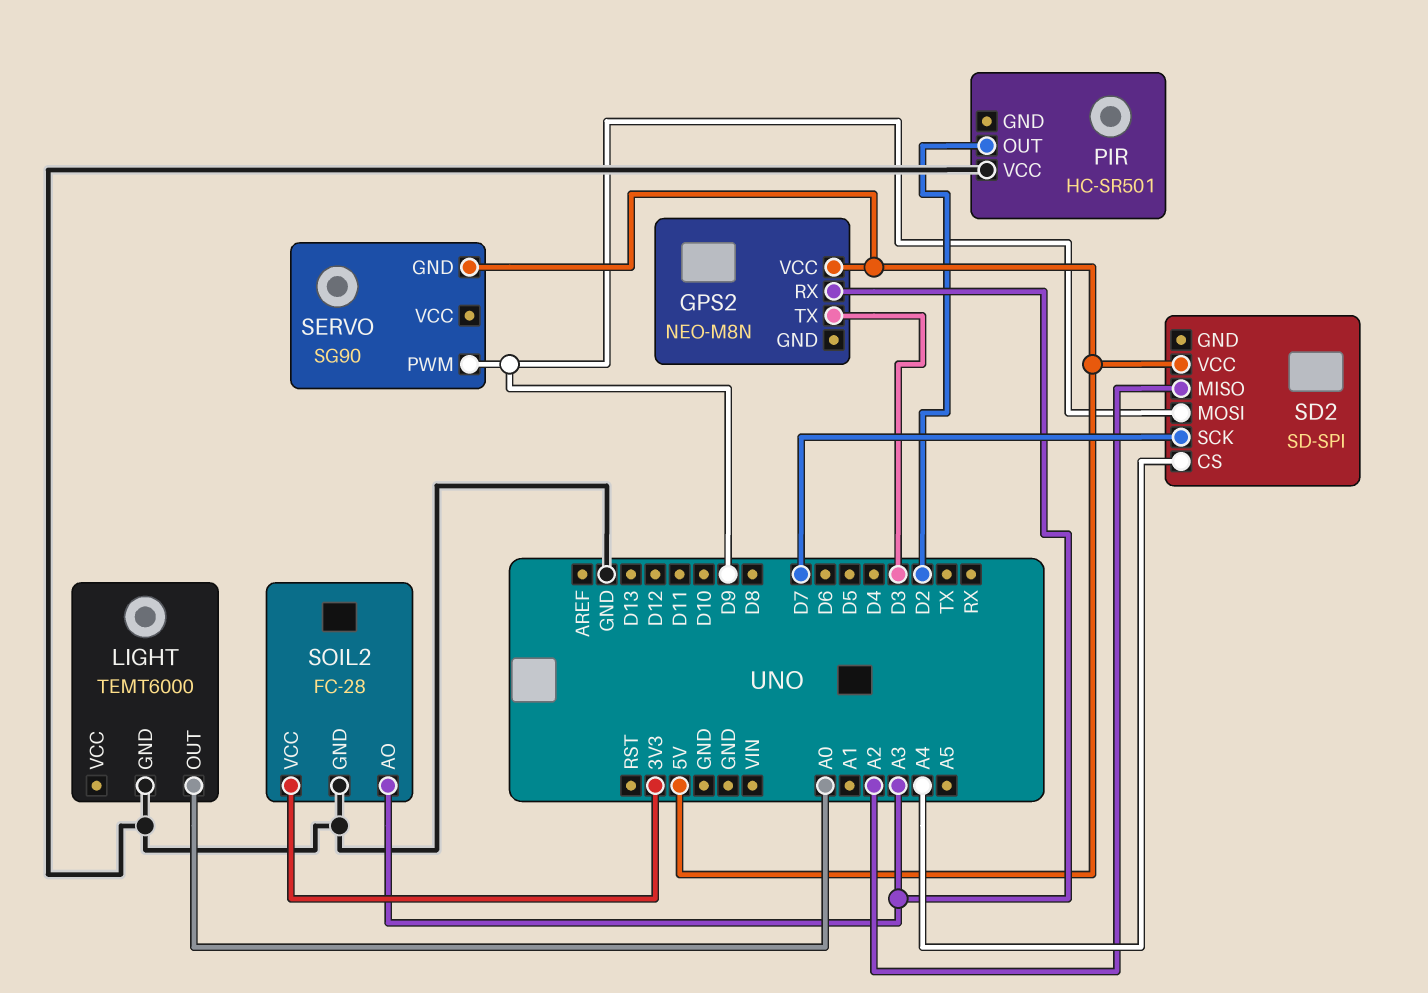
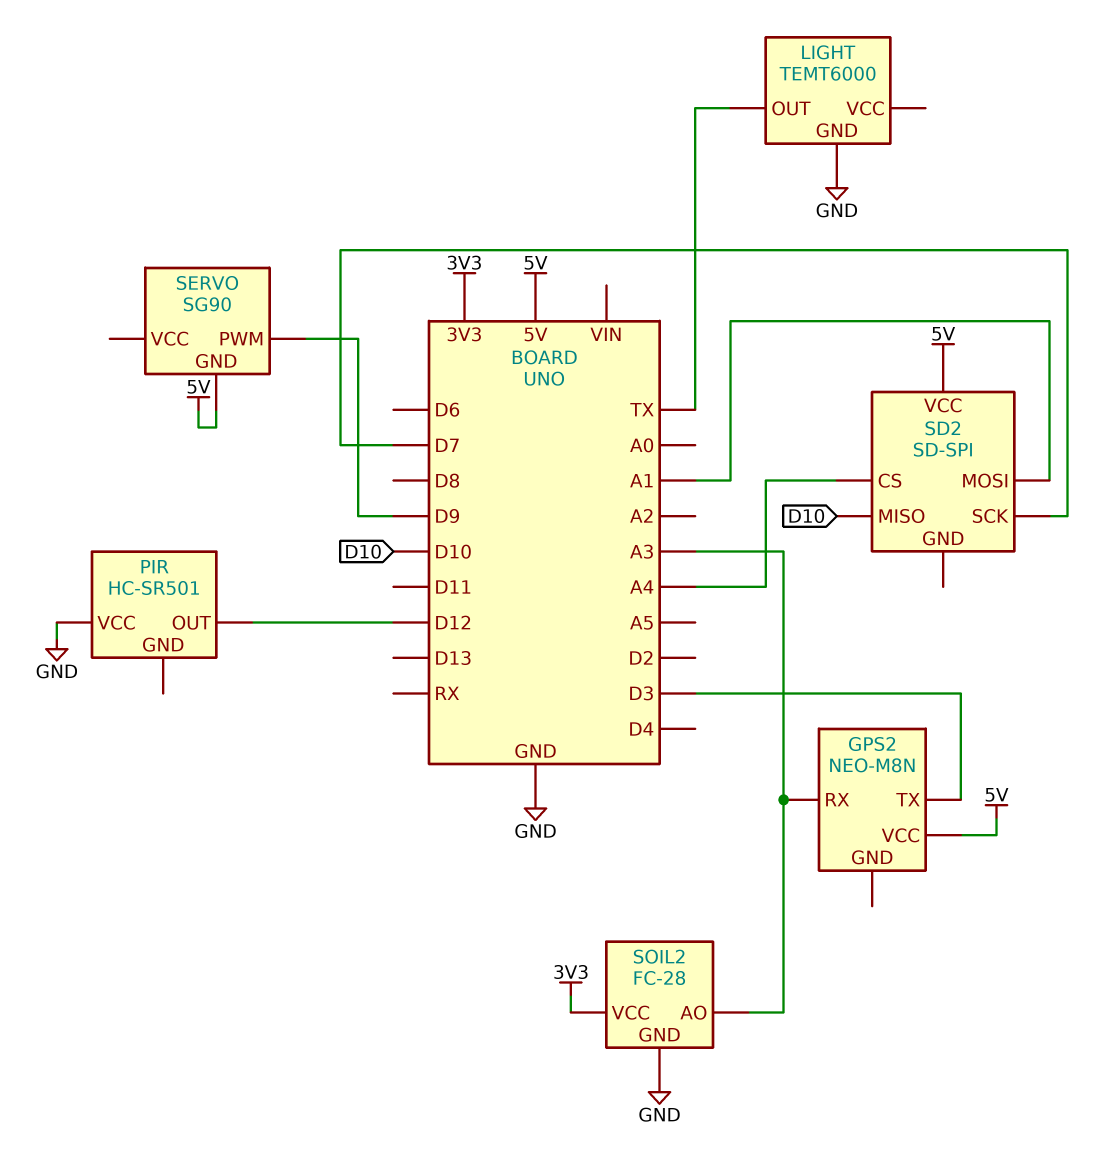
LIGHT pin OUT: A0 -> TX
PIR pin OUT: D2 -> D12
SD2 pin MISO: A2 -> D10
SD2 pin MOSI: D9 -> A1

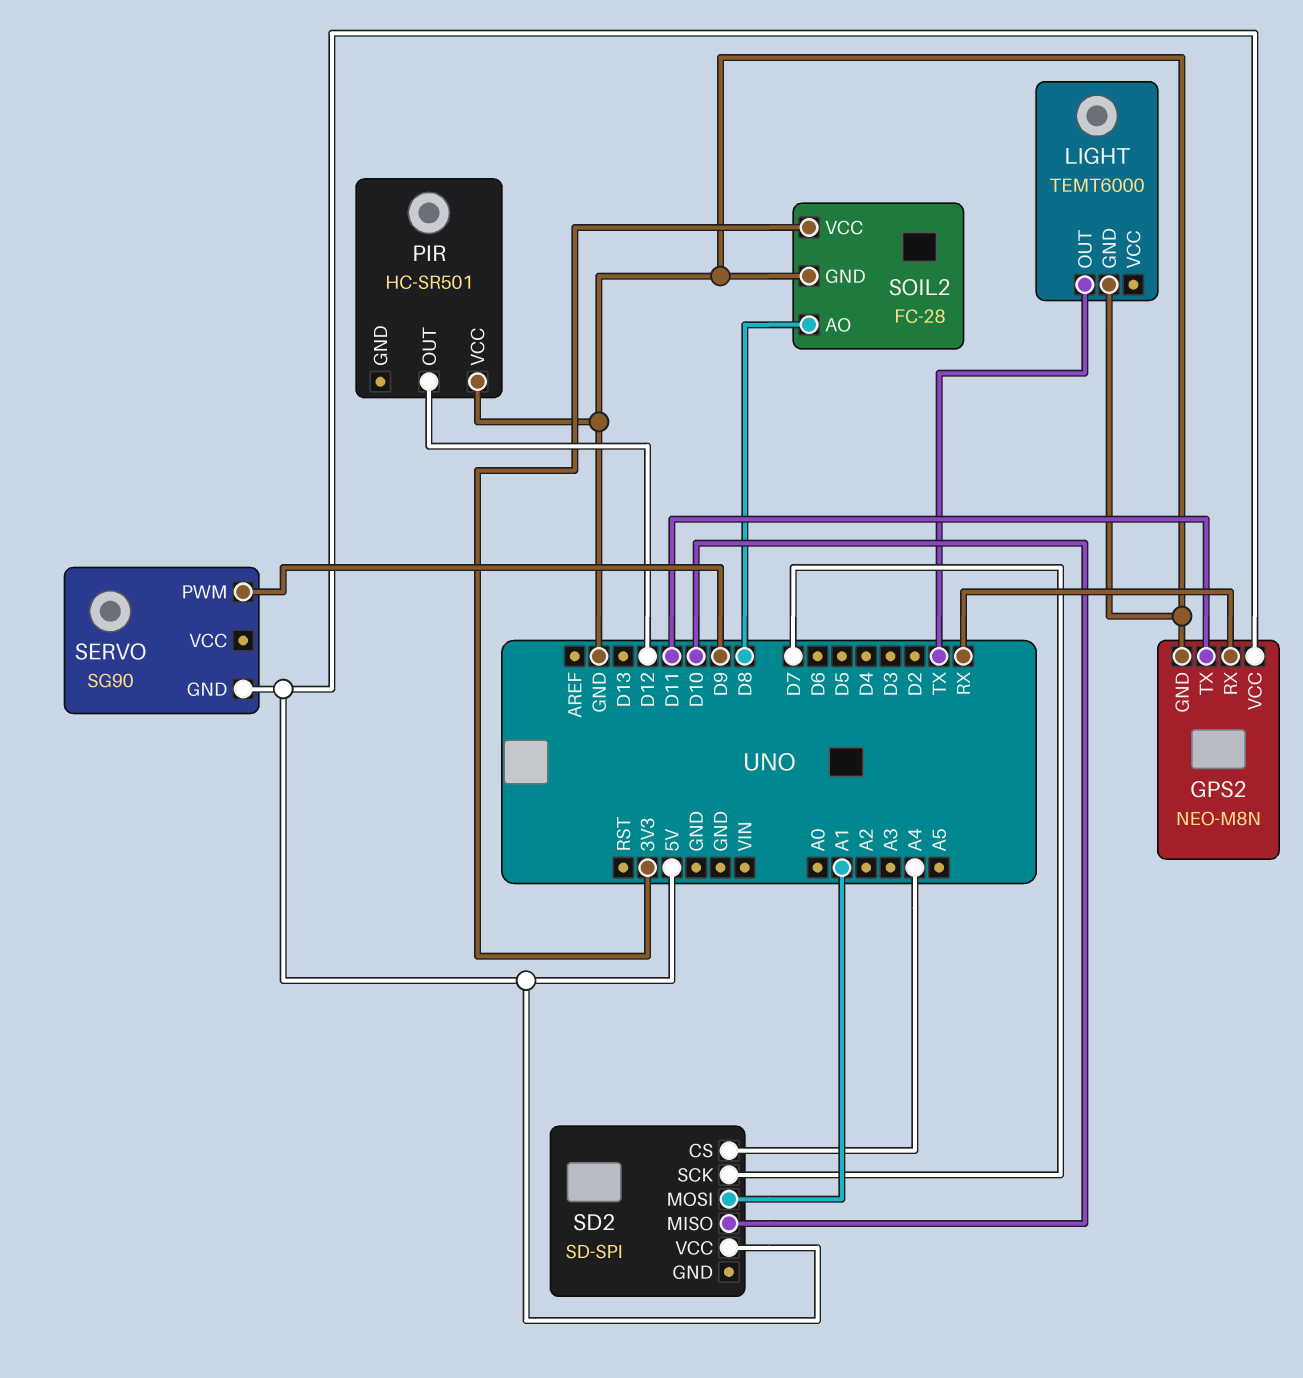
GPS2 pin GND: none -> GND
GPS2 pin RX: A3 -> RX
GPS2 pin TX: D3 -> D11
SOIL2 pin AO: A3 -> D8

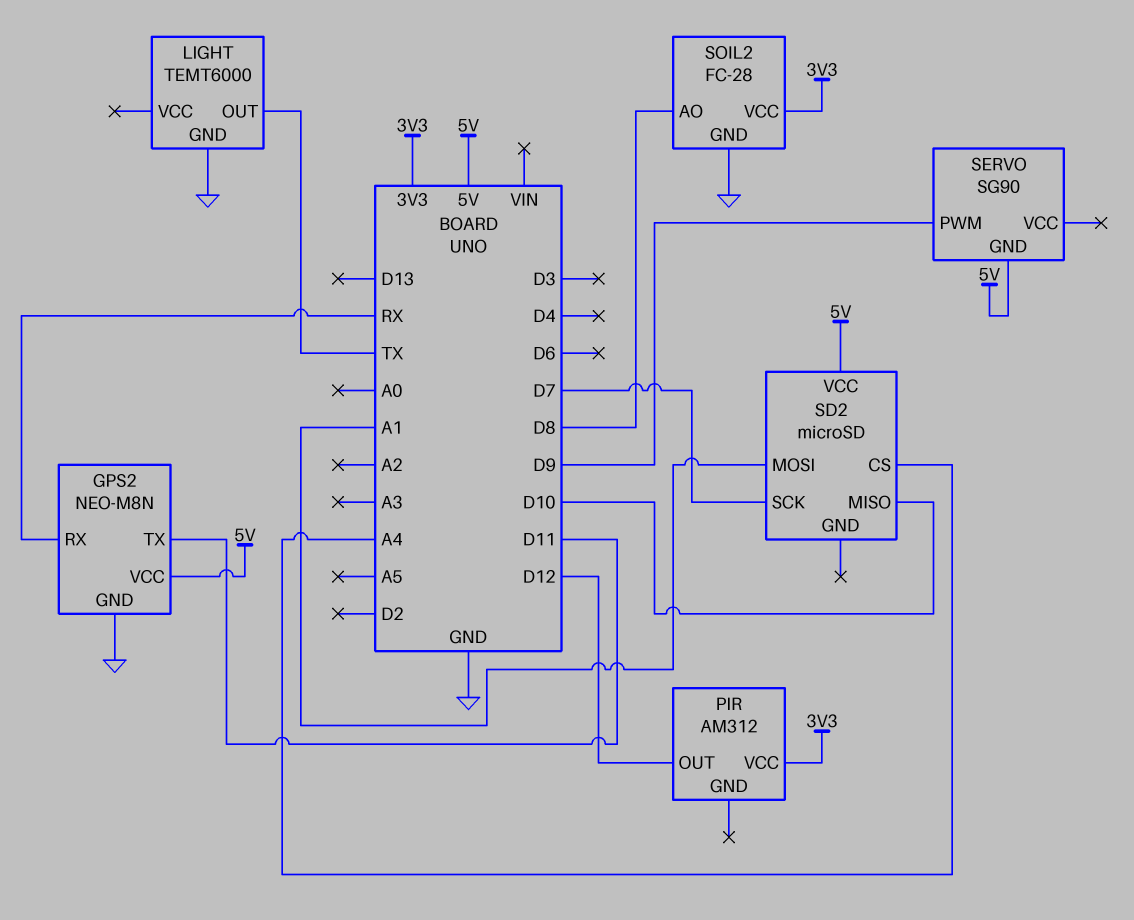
PIR: HC-SR501 -> AM312
PIR pin VCC: GND -> 3V3
SD2: SD-SPI -> microSD

